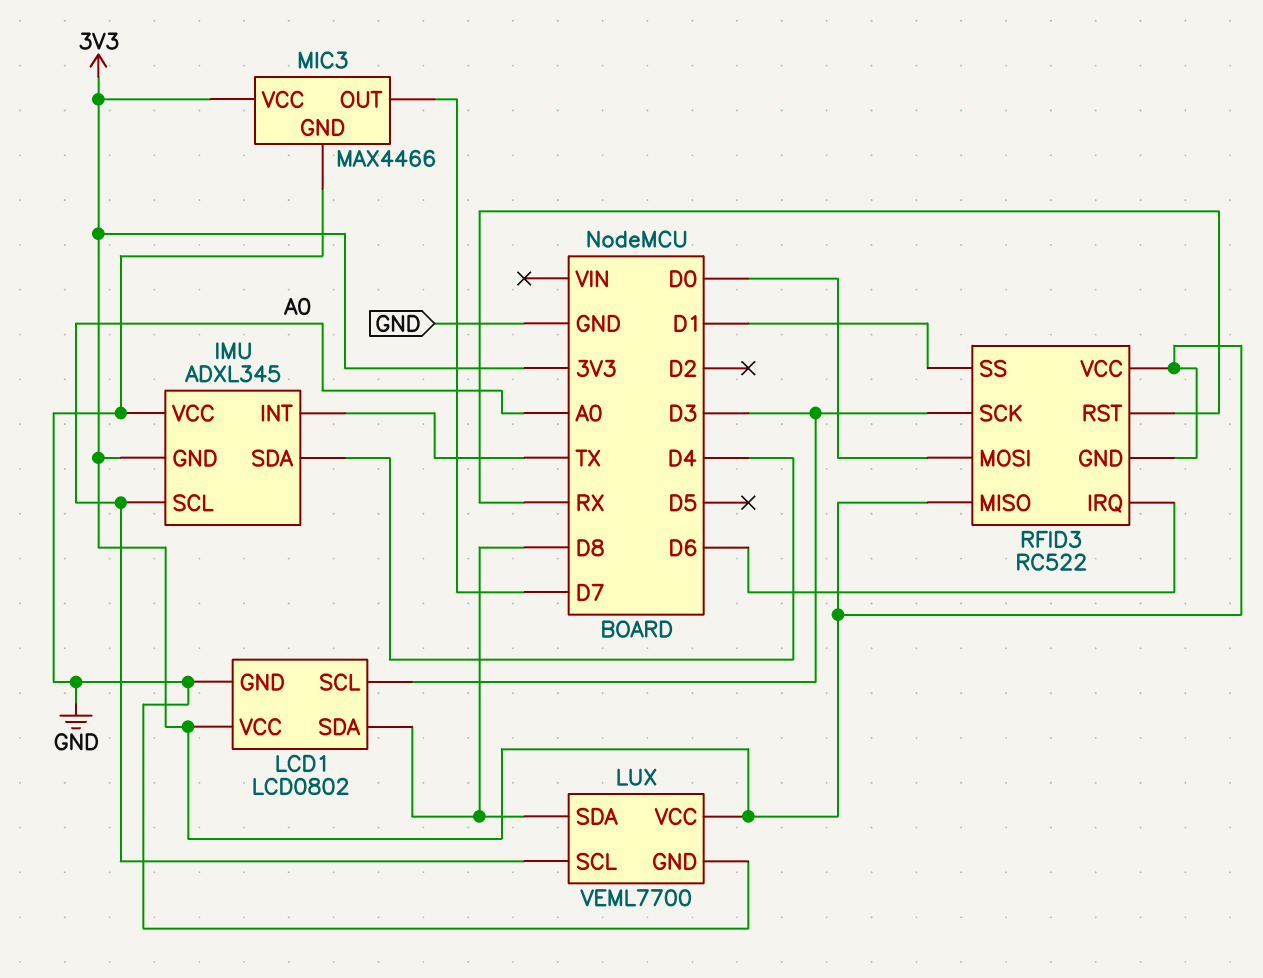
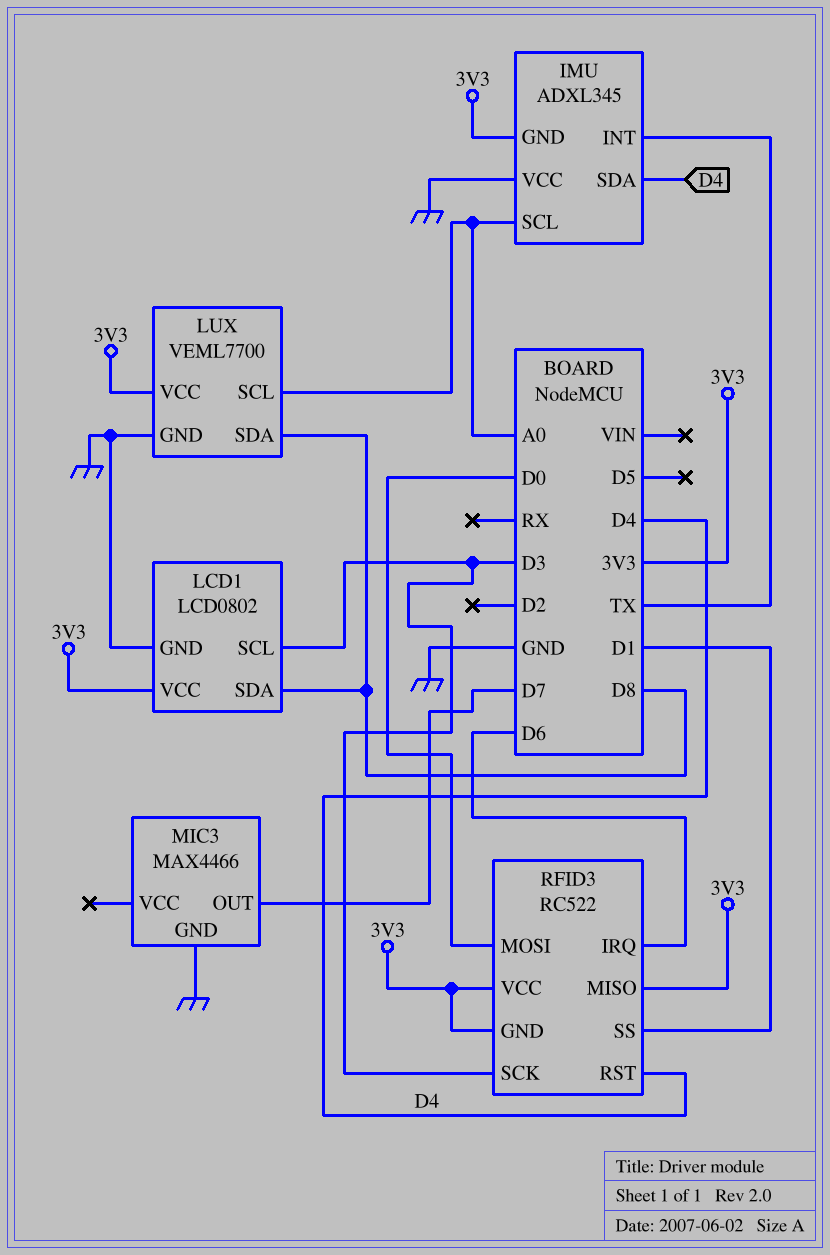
MIC3 pin VCC: 3V3 -> none
RFID3 pin RST: RX -> D4

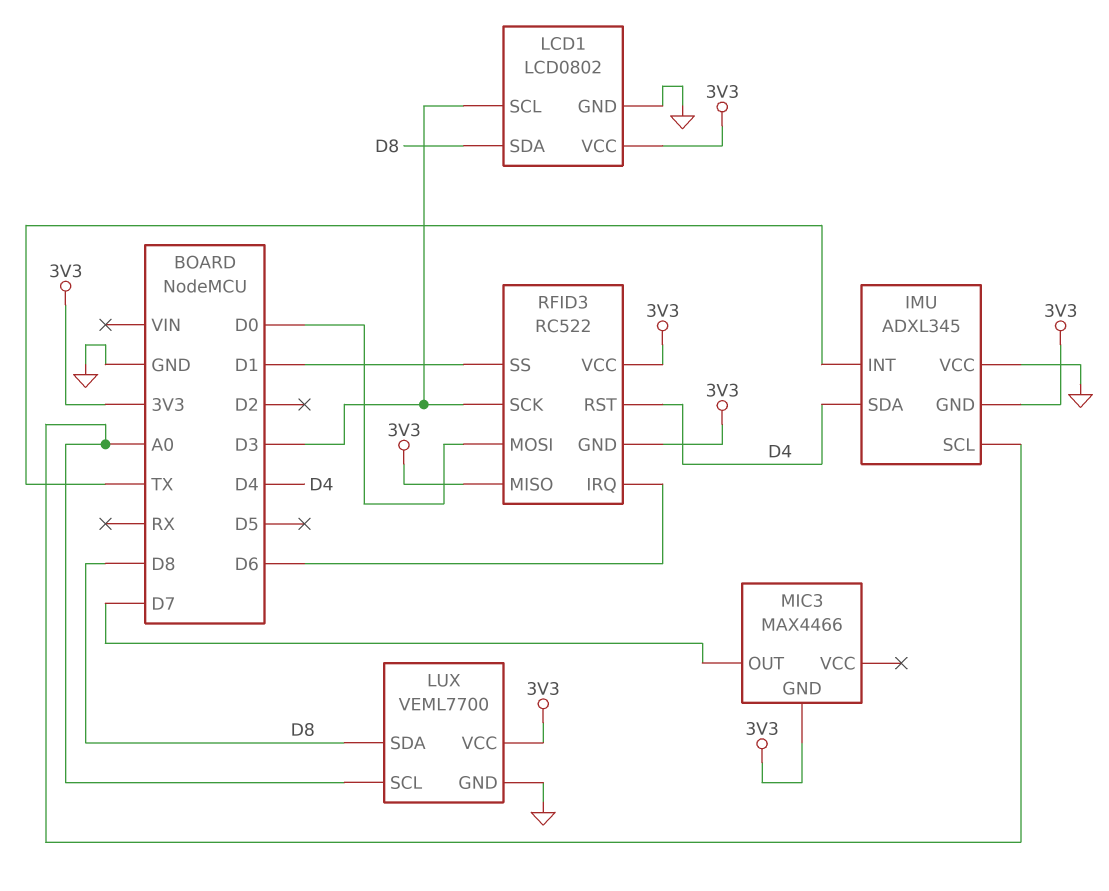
MIC3 pin GND: GND -> 3V3

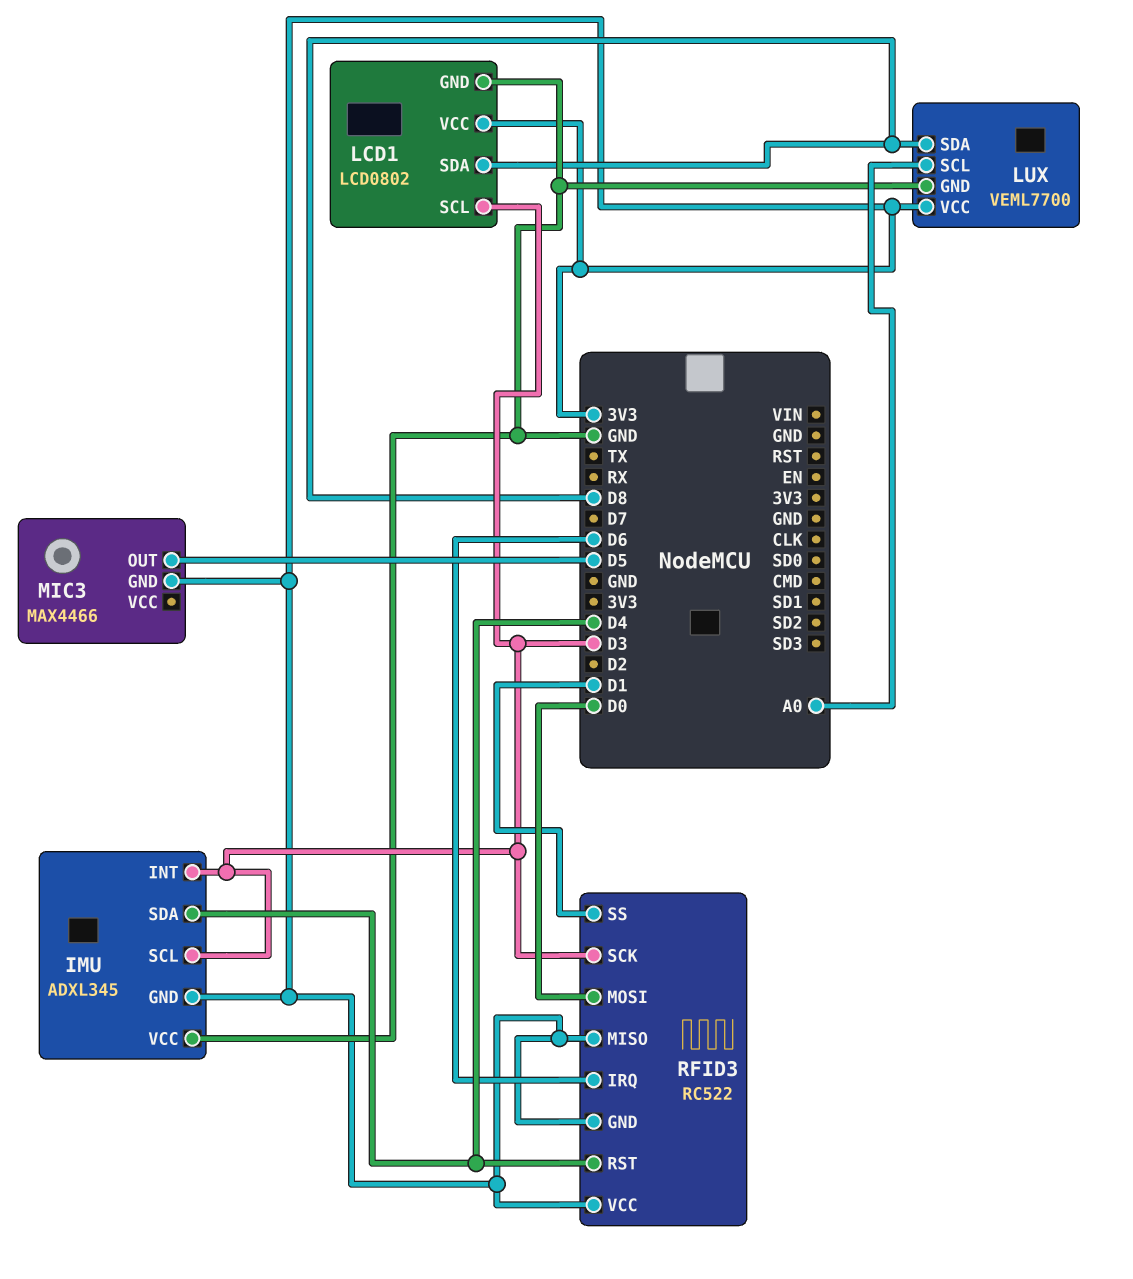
IMU pin INT: TX -> D3
IMU pin SCL: A0 -> D3
MIC3 pin OUT: D7 -> D5

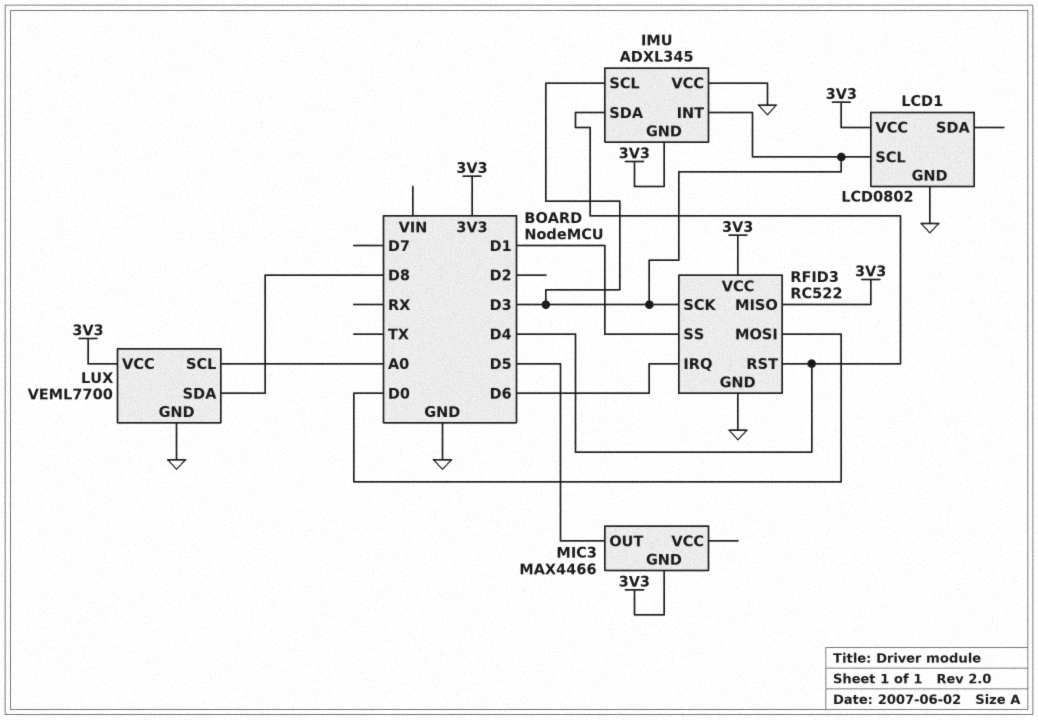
LCD1 pin SDA: D8 -> none
RFID3 pin GND: 3V3 -> GND

